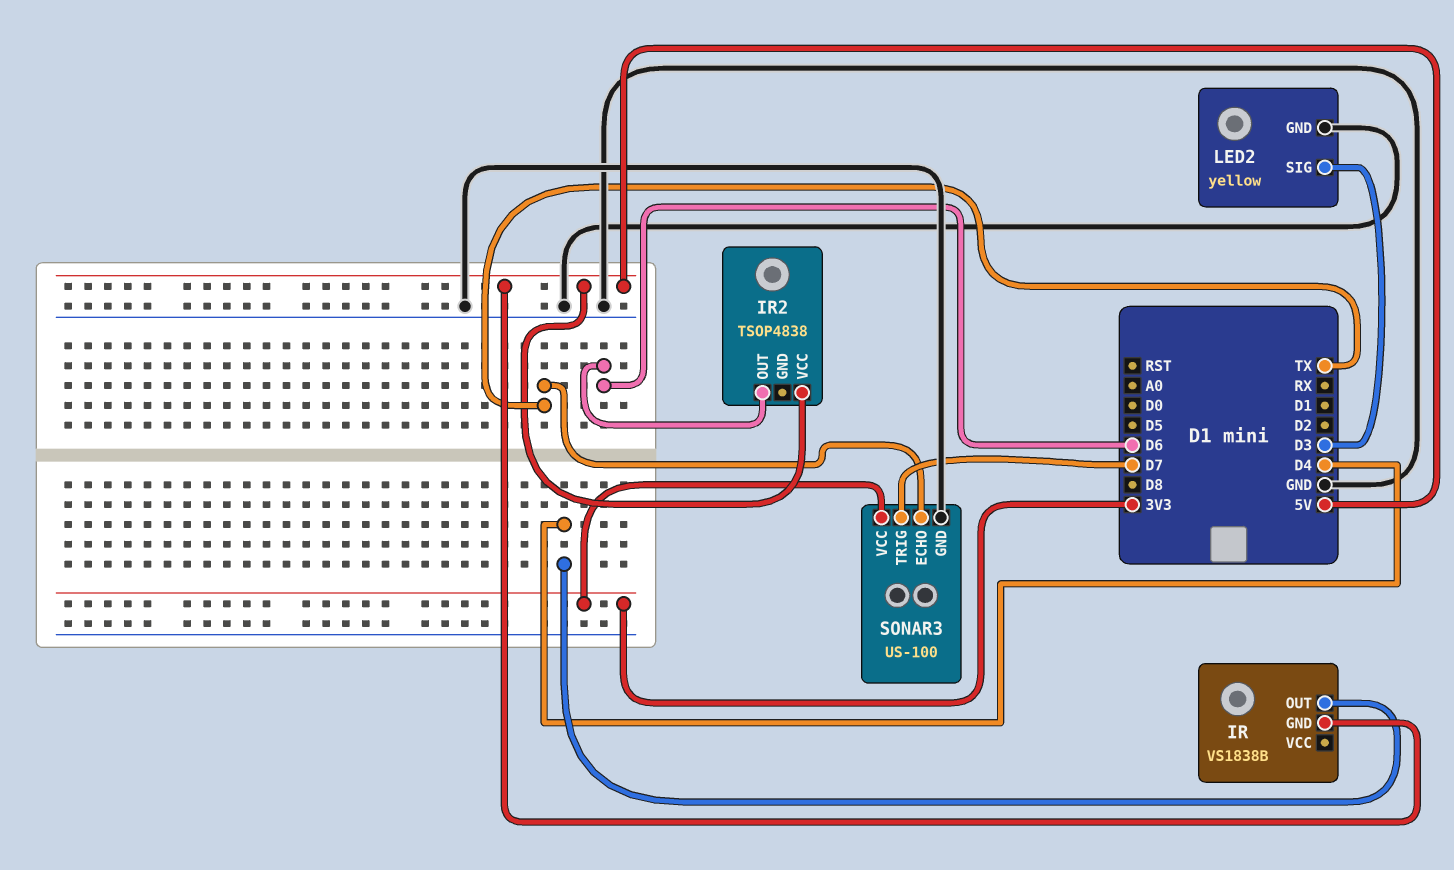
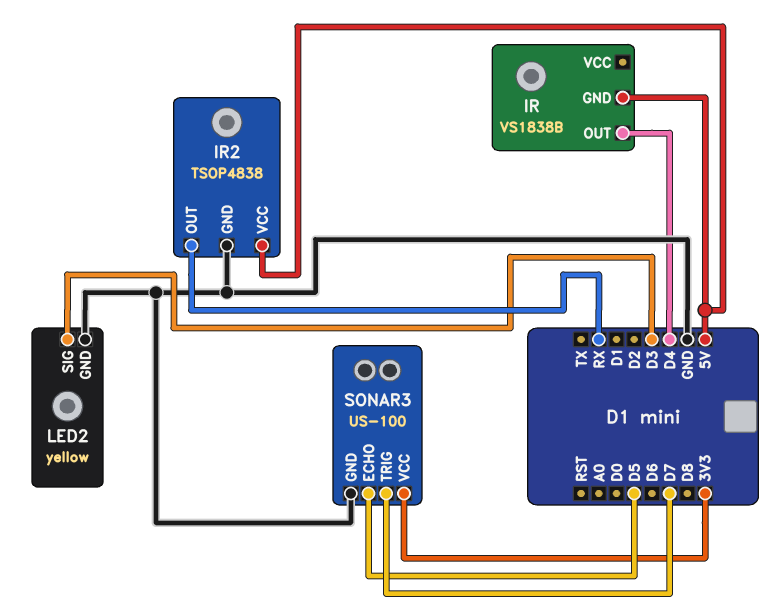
IR2 pin GND: none -> GND
IR2 pin OUT: D6 -> RX
SONAR3 pin ECHO: TX -> D5

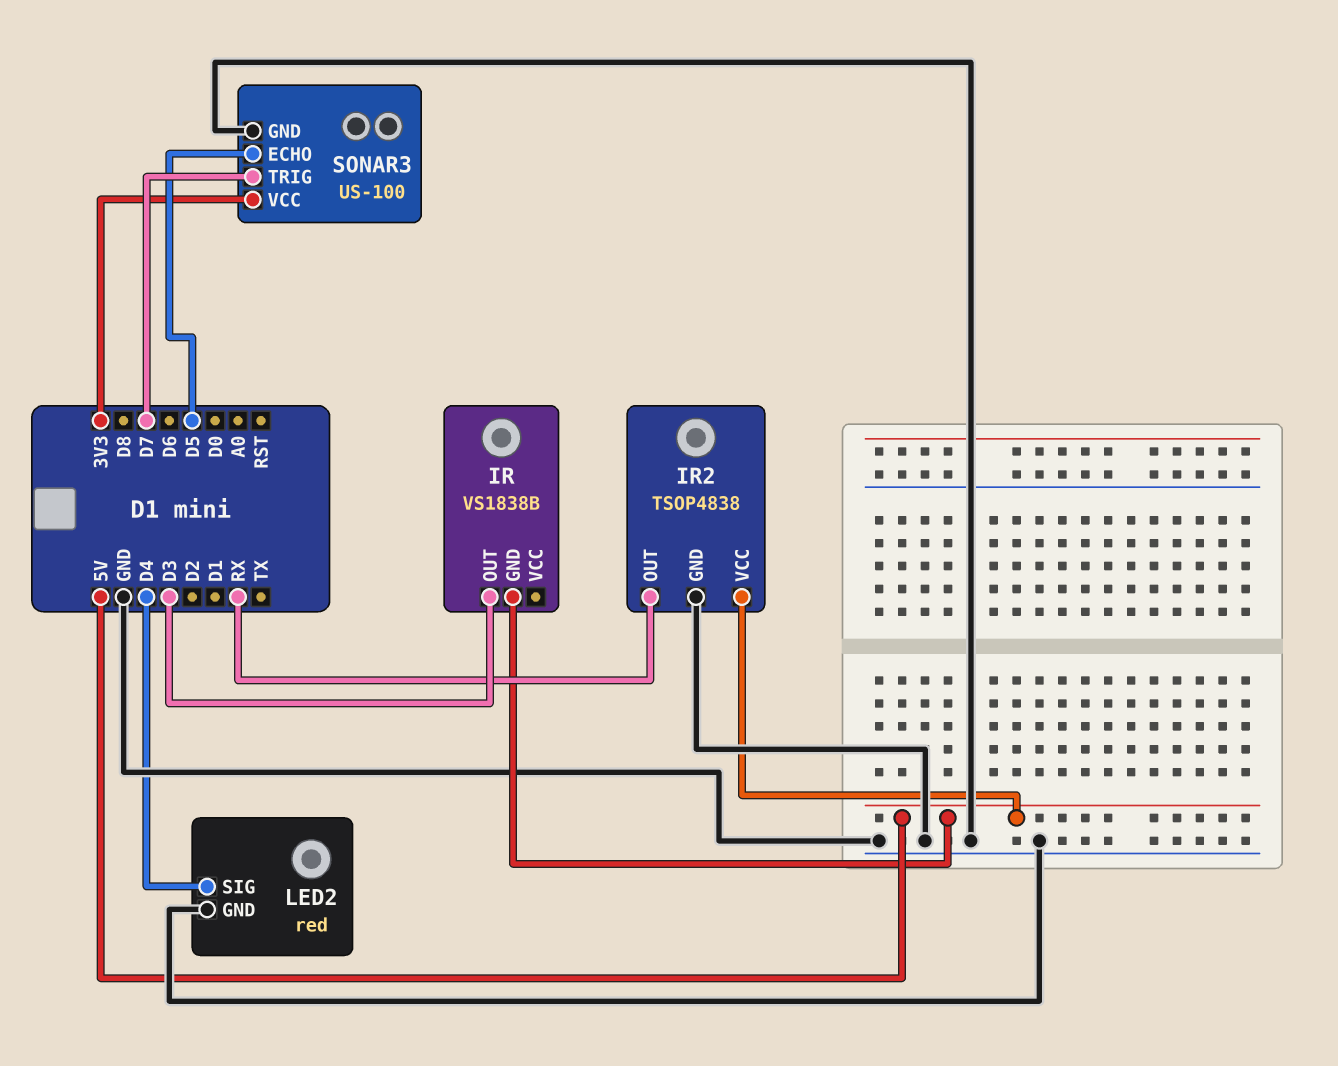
IR pin OUT: D4 -> D3
LED2: yellow -> red
LED2 pin SIG: D3 -> D4

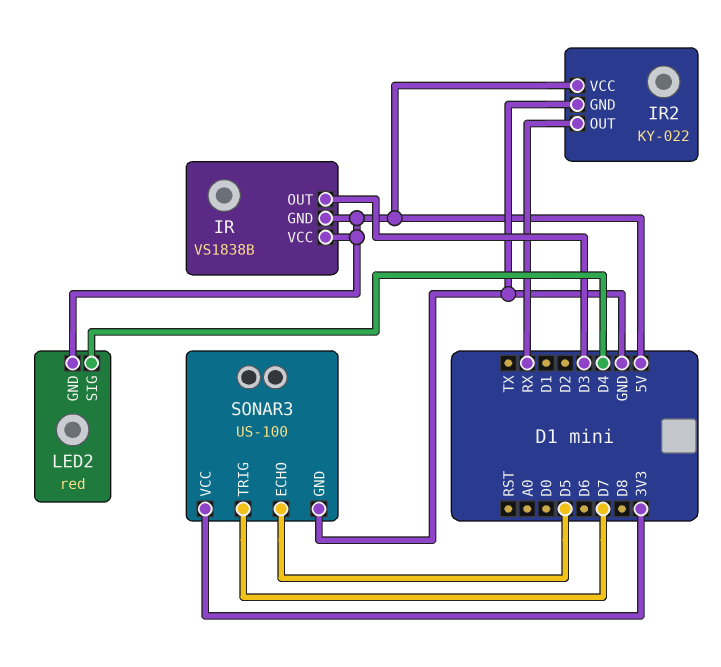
IR pin VCC: none -> 5V
IR2: TSOP4838 -> KY-022
LED2 pin GND: GND -> 5V

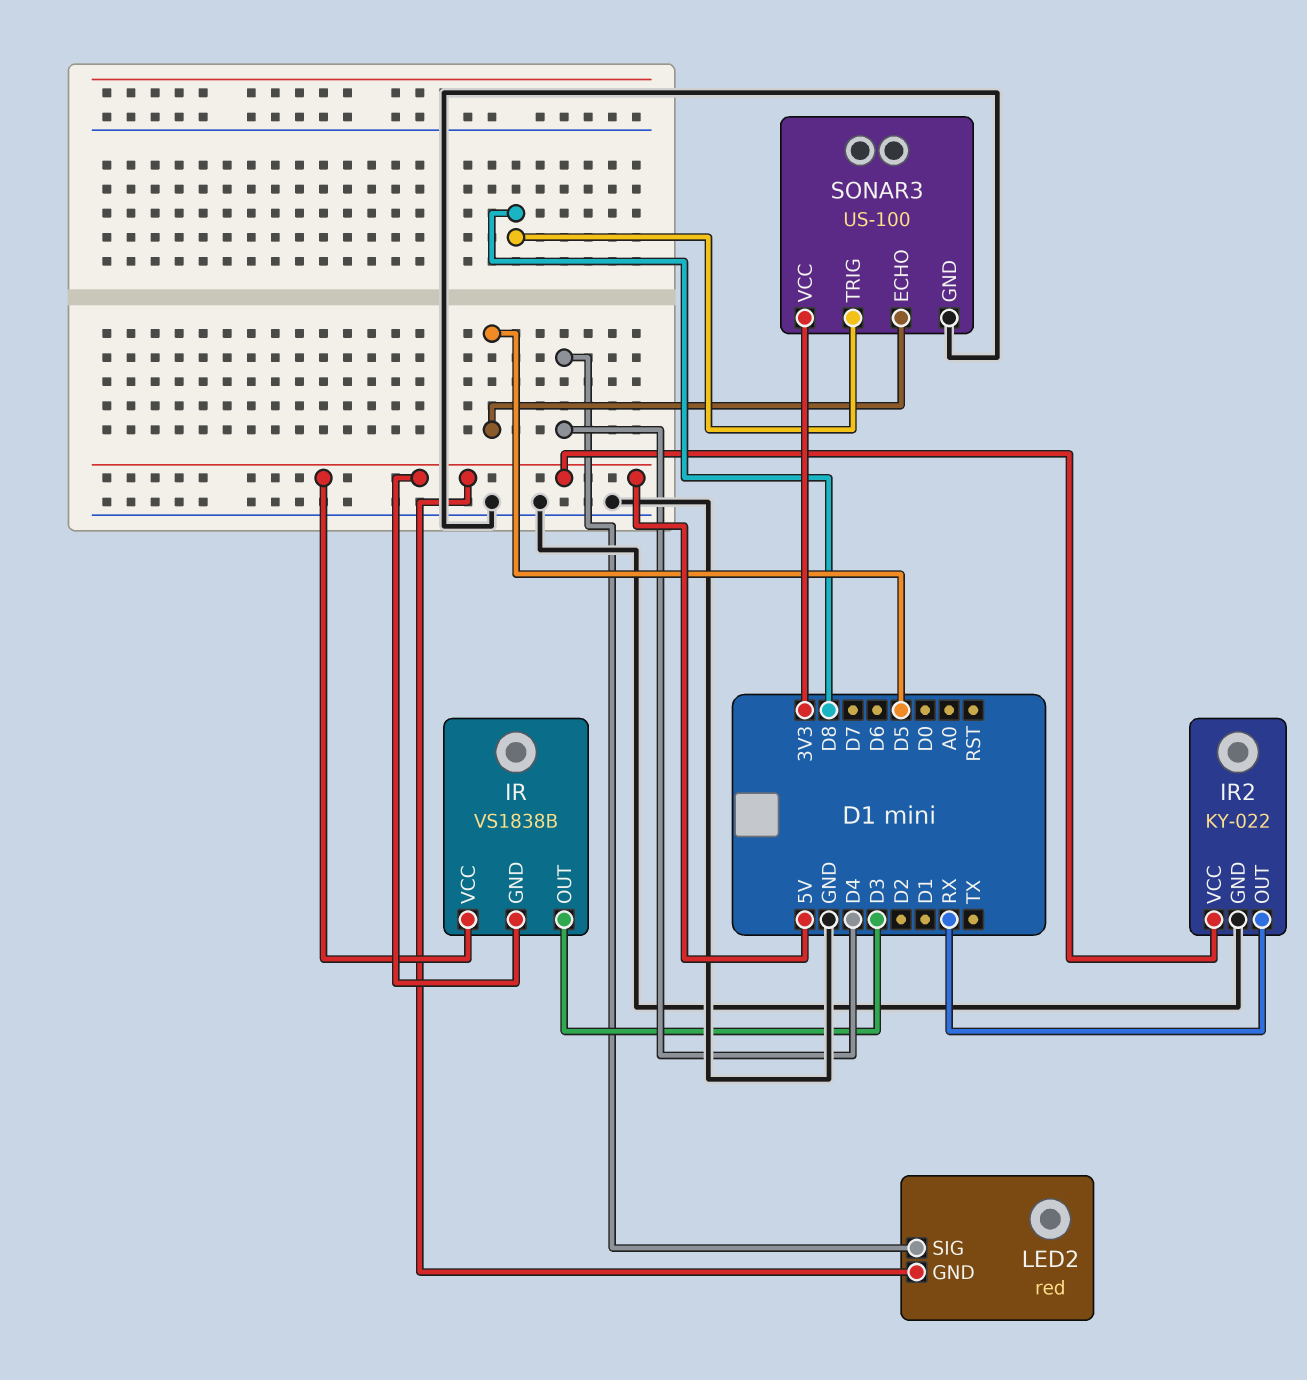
SONAR3 pin TRIG: D7 -> D8

